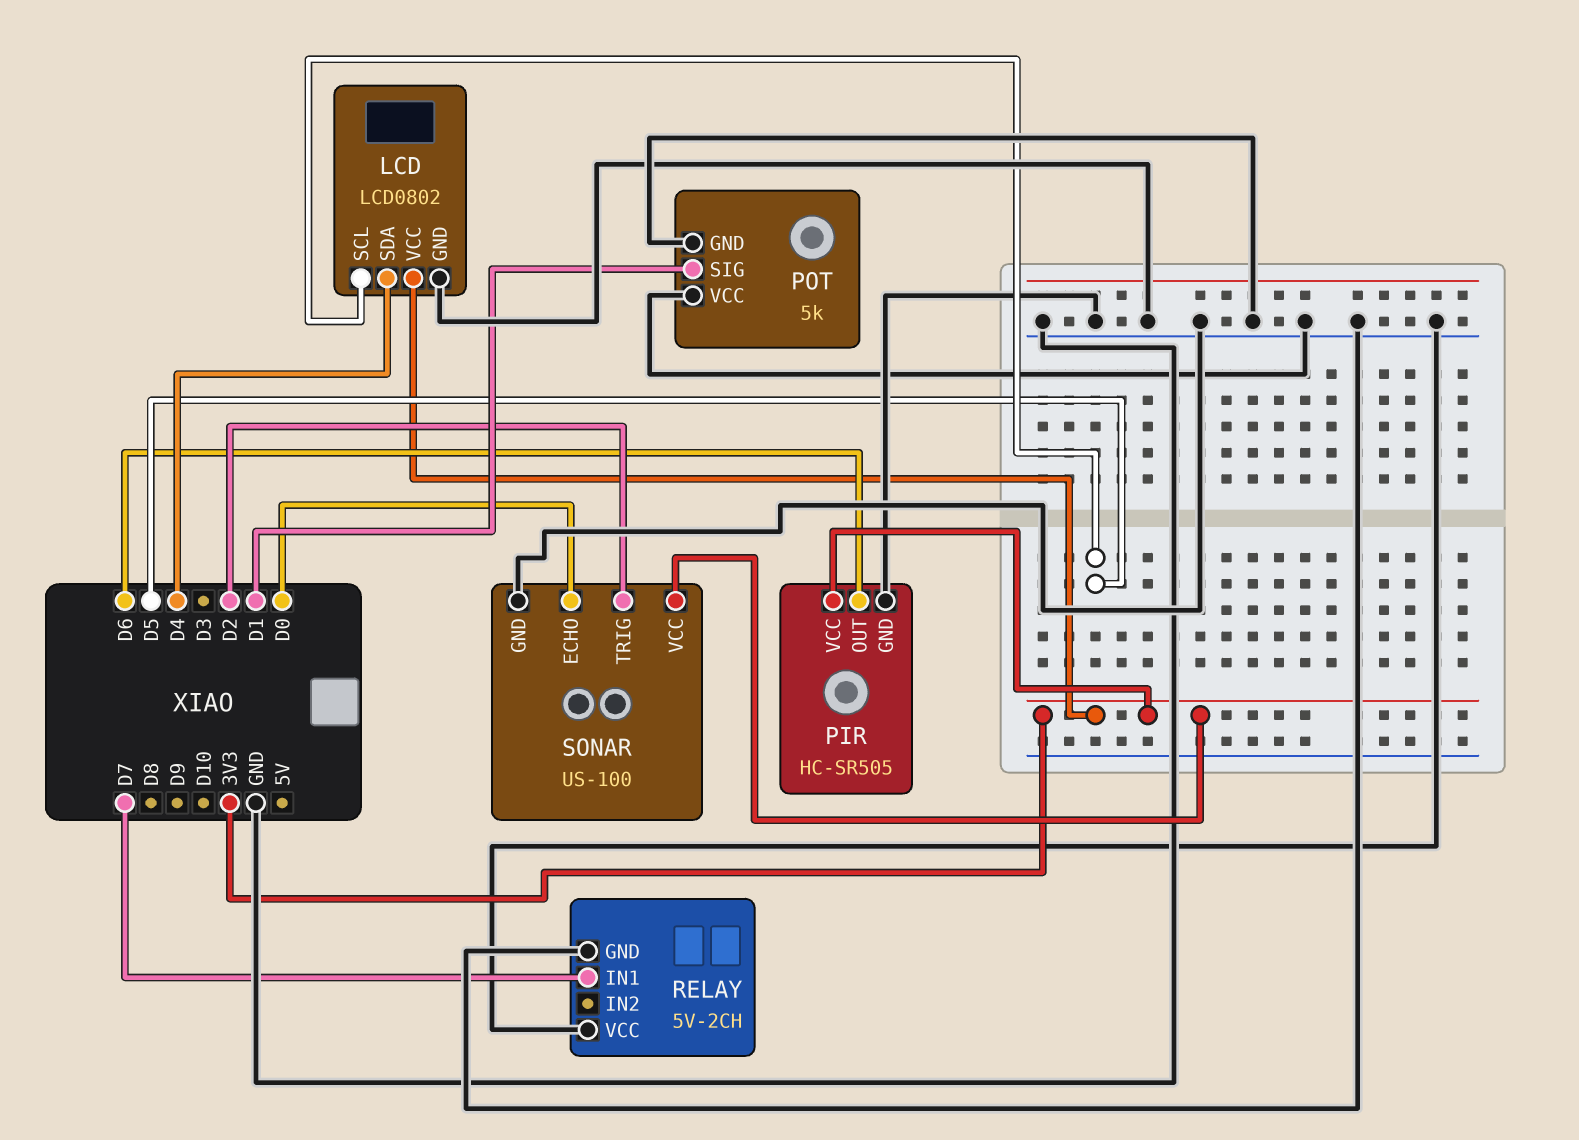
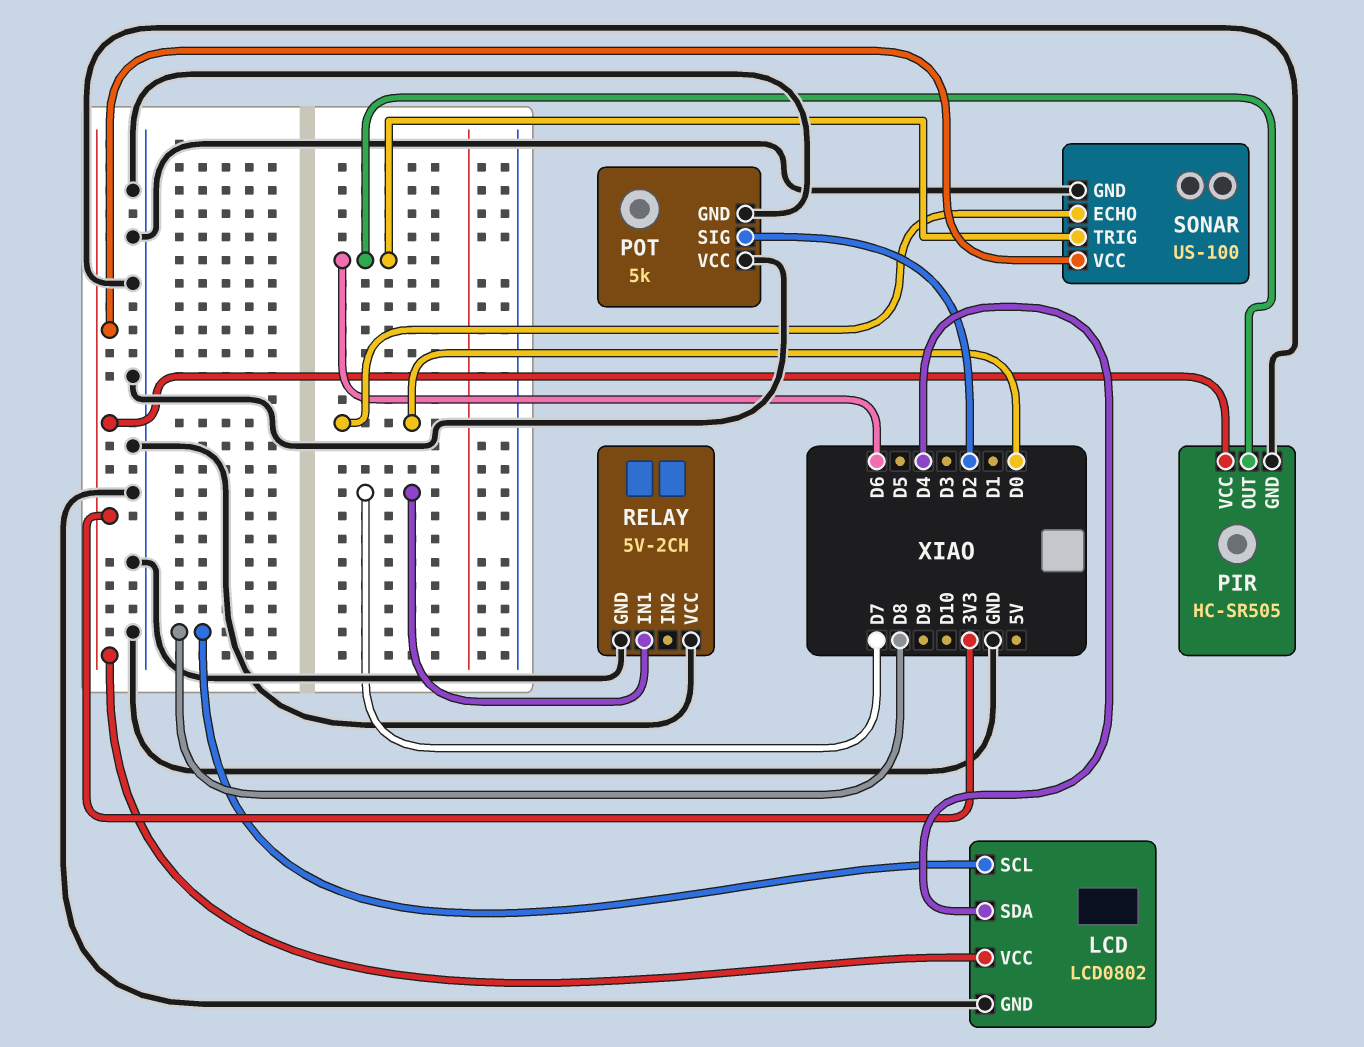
LCD pin SCL: D5 -> D8
POT pin SIG: D1 -> D2
SONAR pin TRIG: D2 -> D6

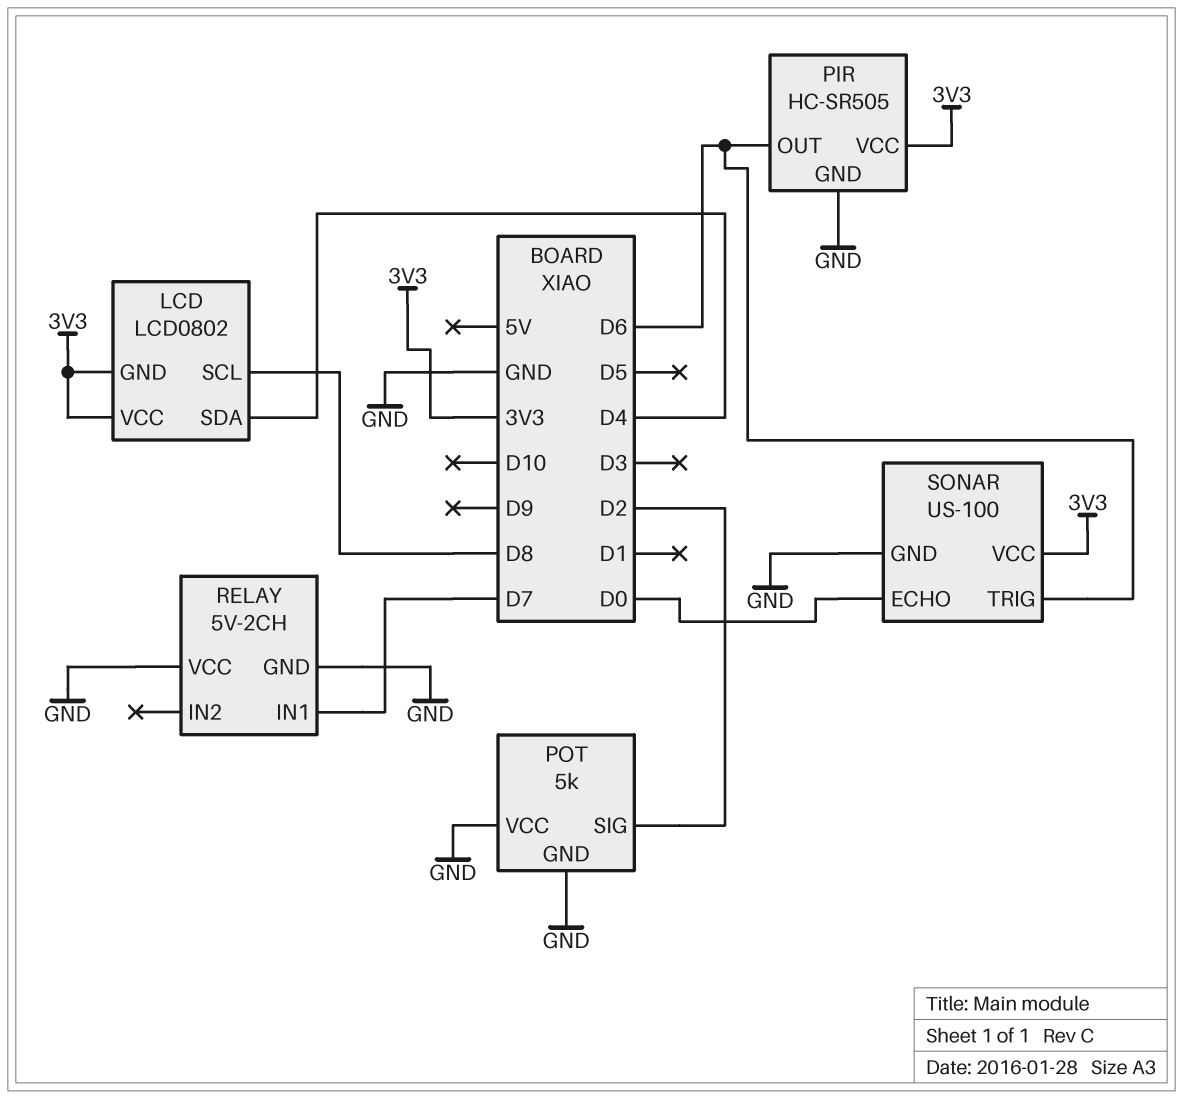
LCD pin GND: GND -> 3V3

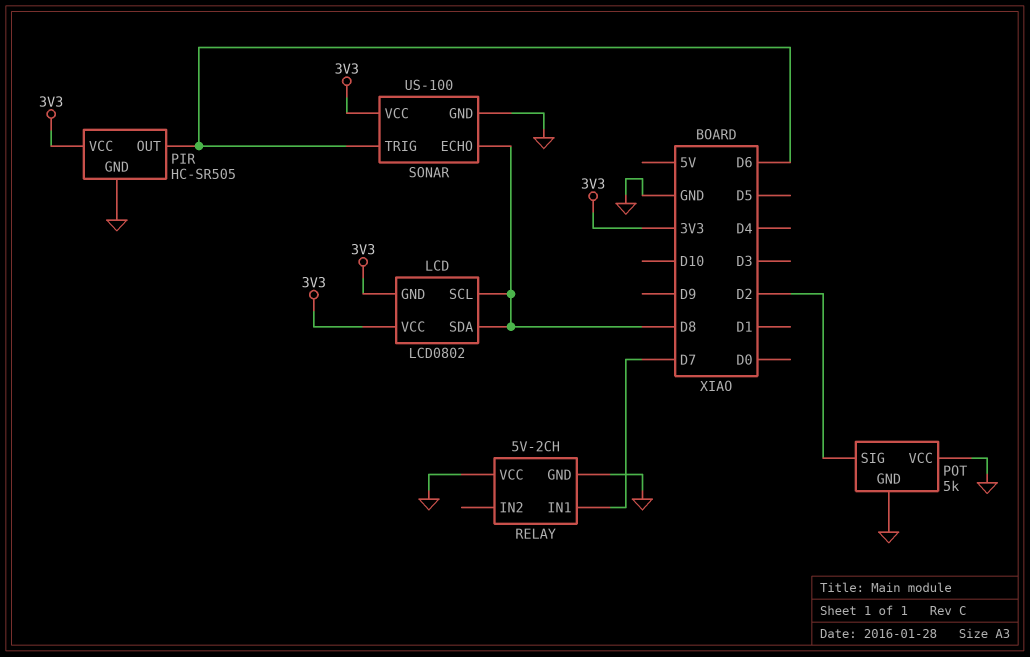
LCD pin SDA: D4 -> D8
SONAR pin ECHO: D0 -> D8

